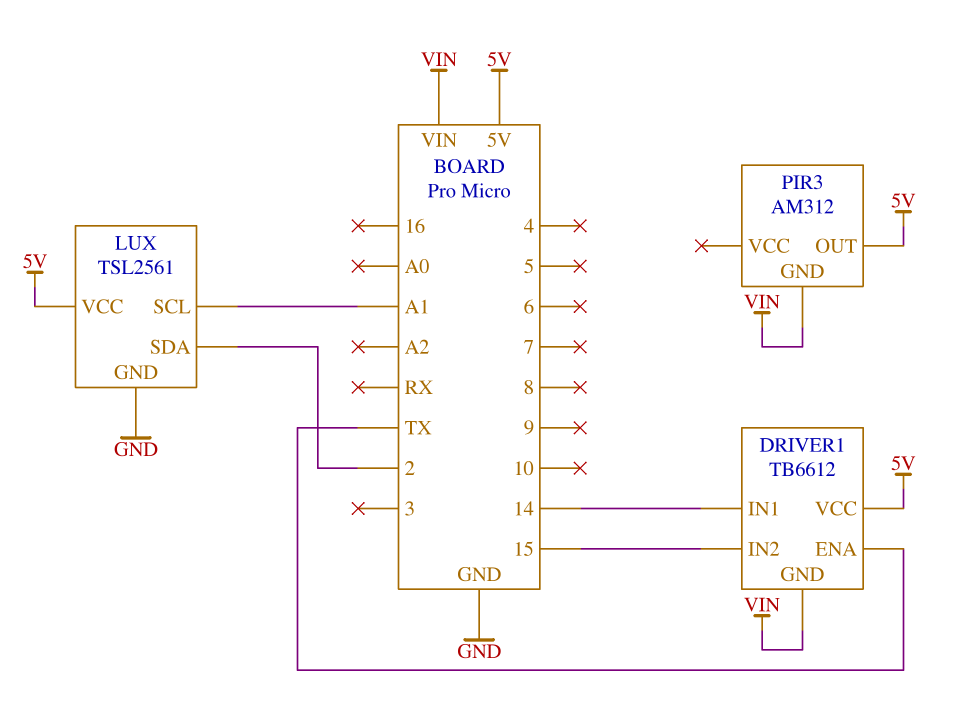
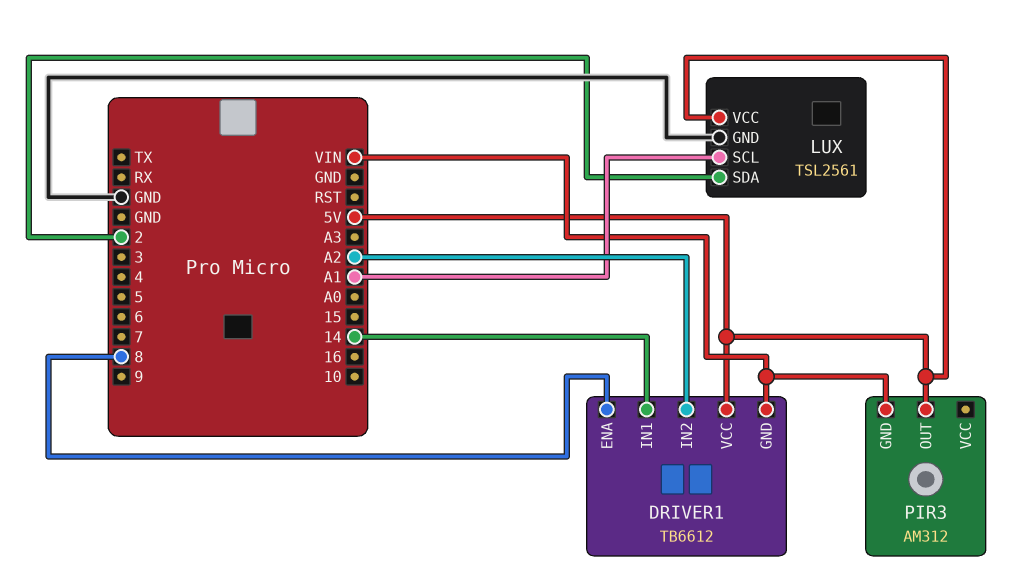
DRIVER1 pin ENA: TX -> 8
DRIVER1 pin IN2: 15 -> A2

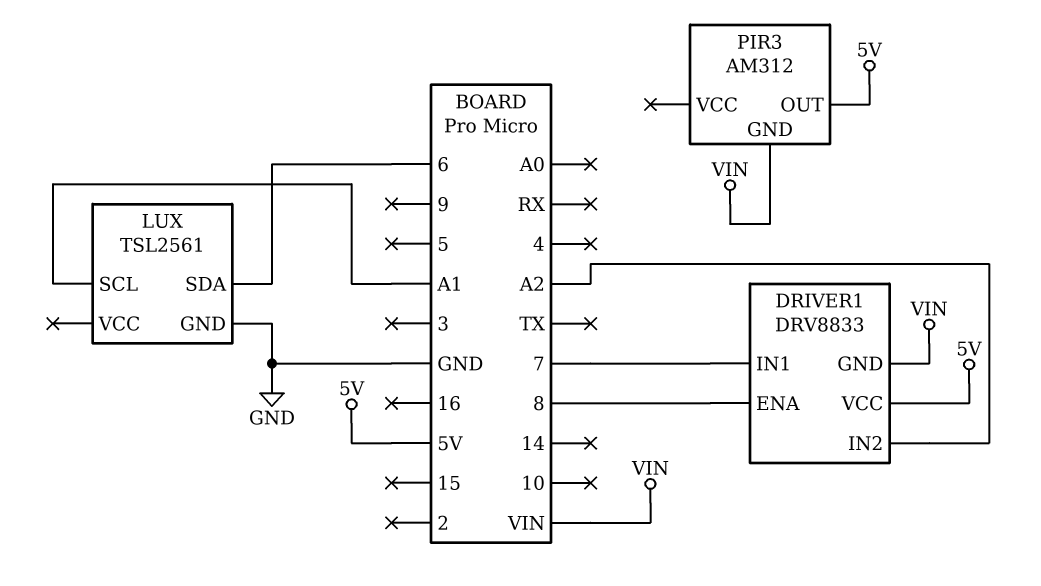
DRIVER1: TB6612 -> DRV8833
DRIVER1 pin IN1: 14 -> 7
LUX pin SDA: 2 -> 6
LUX pin VCC: 5V -> none

